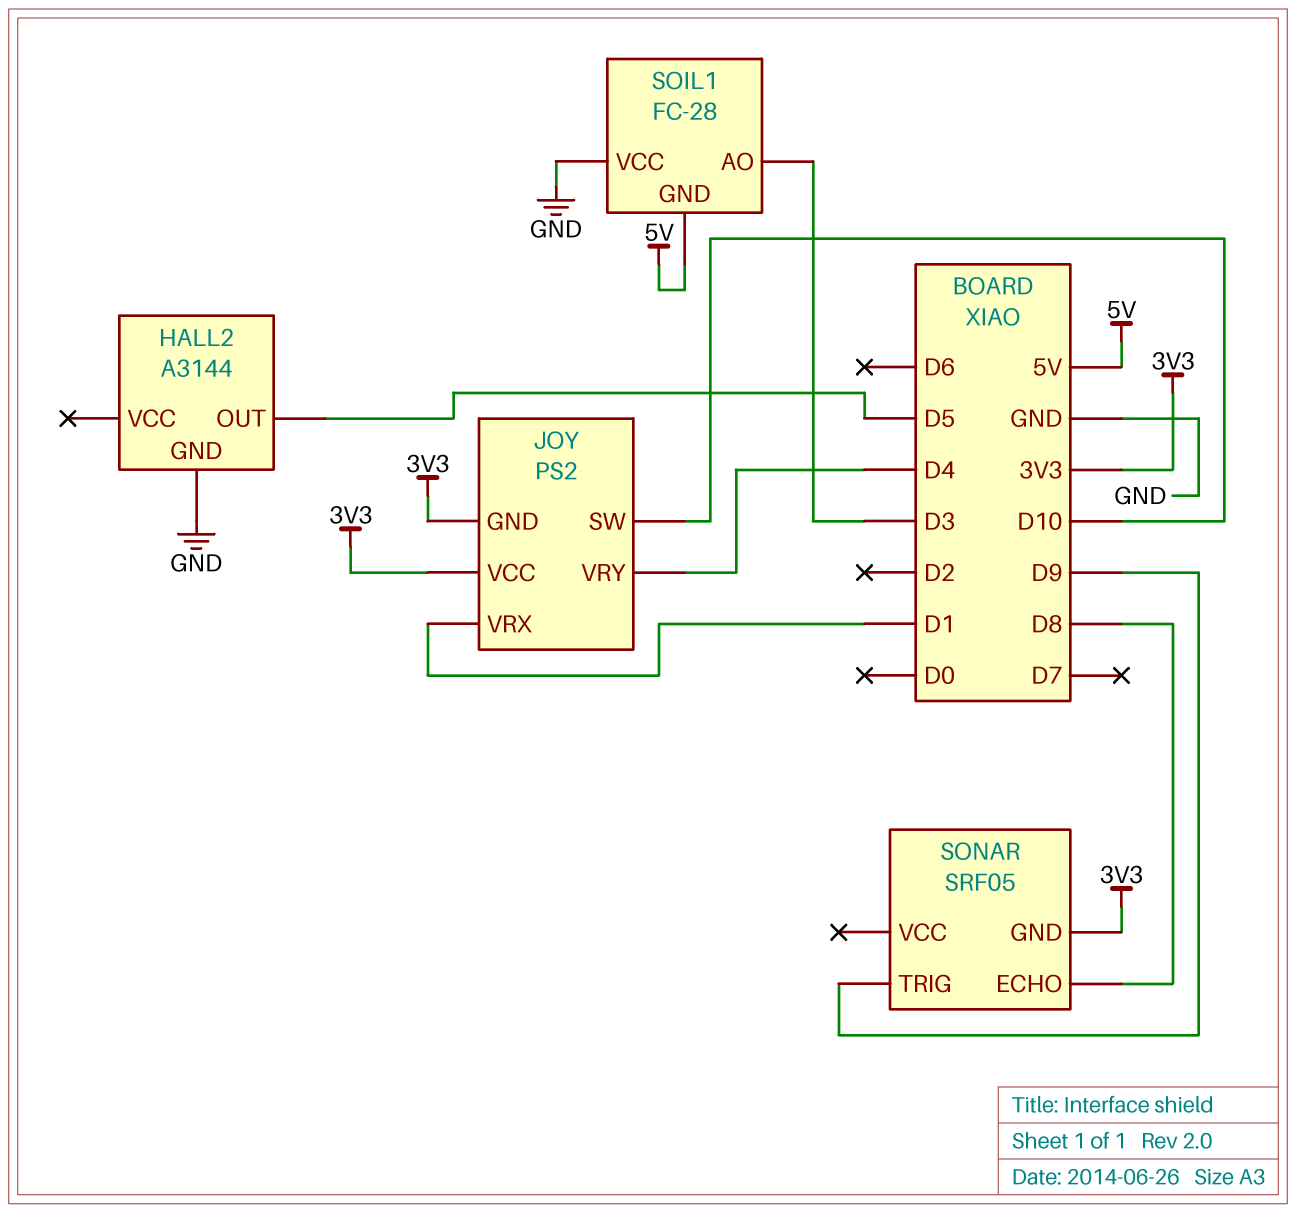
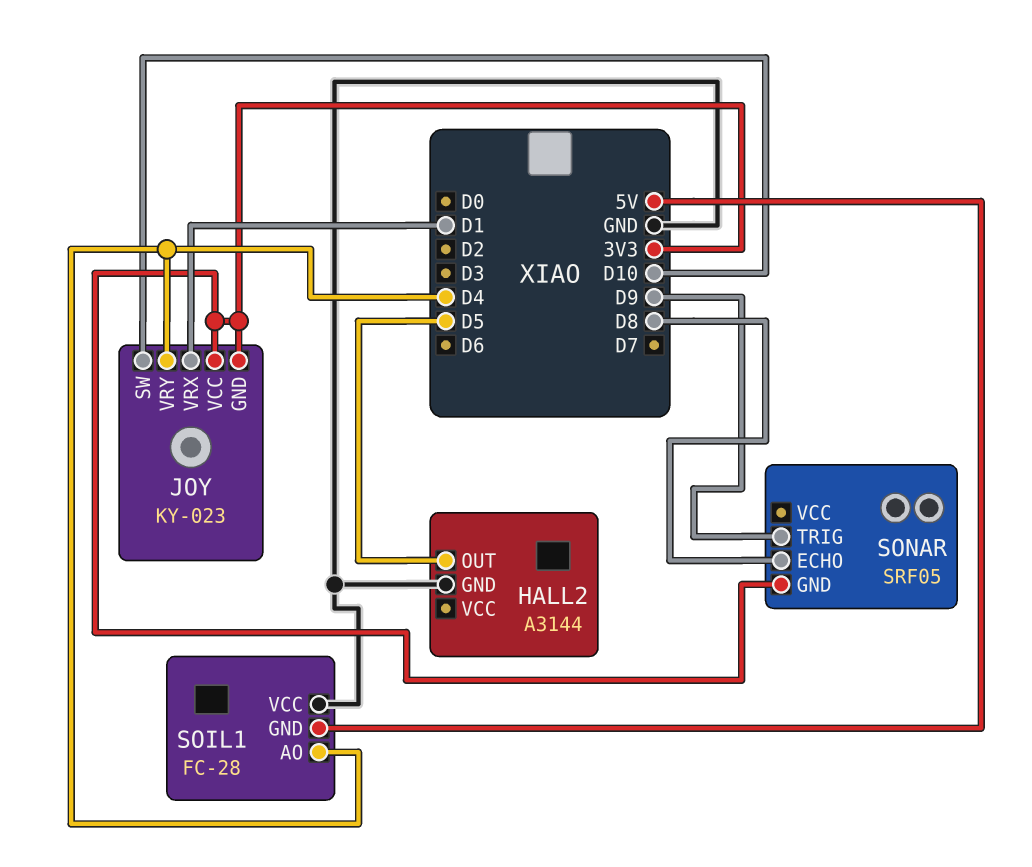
JOY: PS2 -> KY-023
SOIL1 pin AO: D3 -> D4

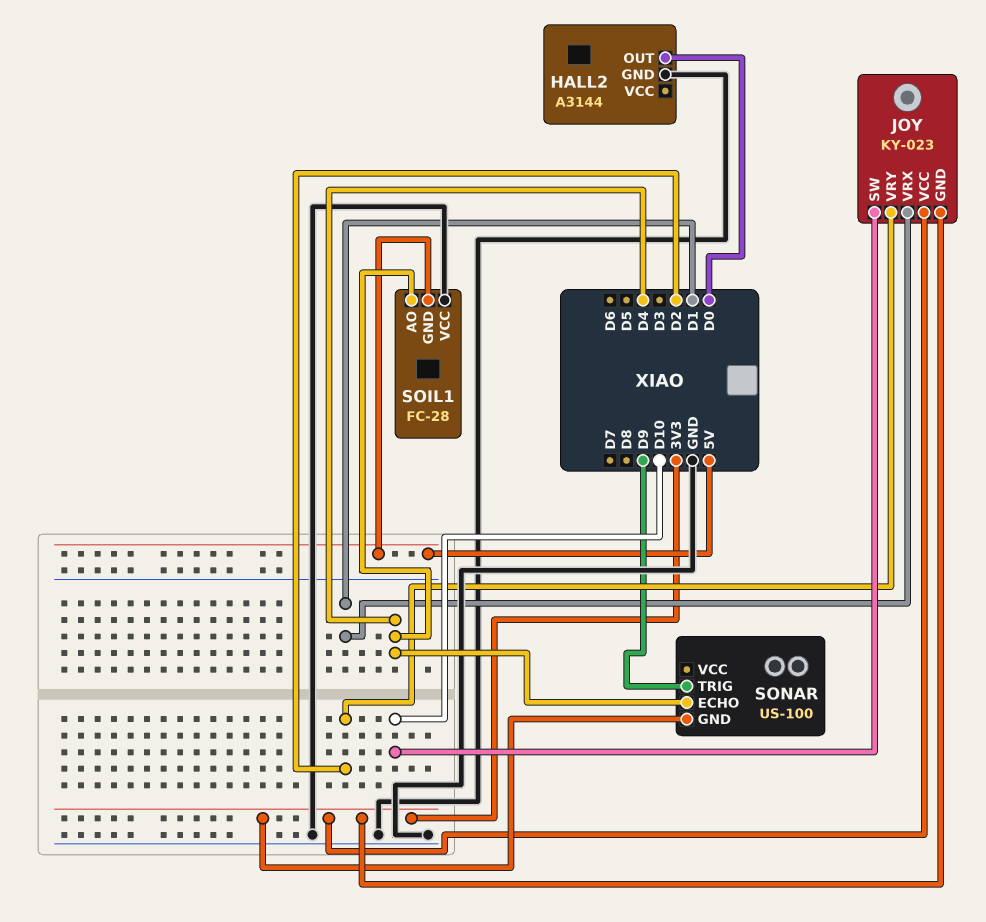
HALL2 pin OUT: D5 -> D0
JOY pin VRY: D4 -> D2
SONAR: SRF05 -> US-100
SONAR pin ECHO: D8 -> D4

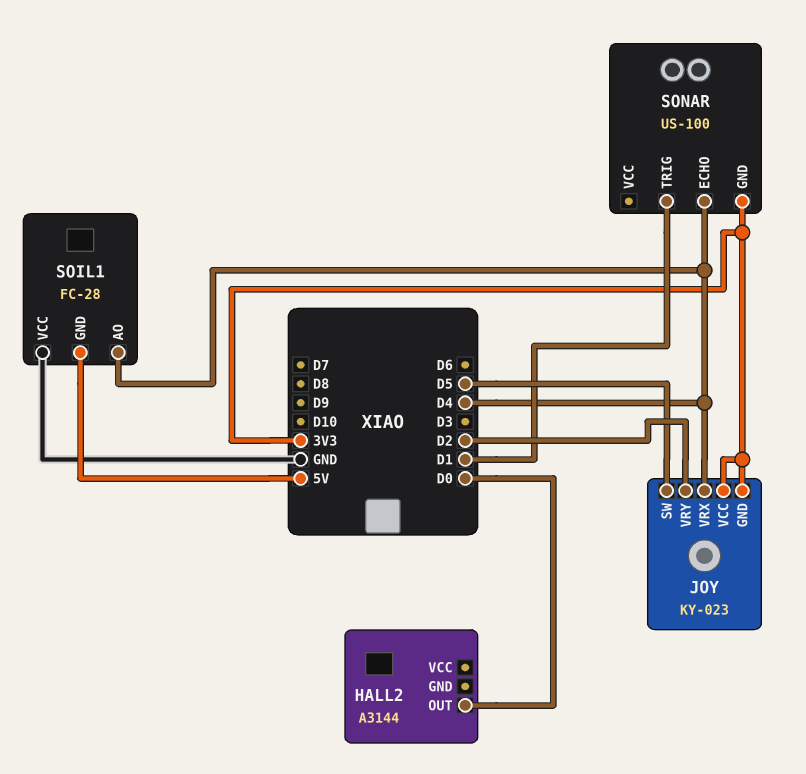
HALL2 pin GND: GND -> none
JOY pin SW: D10 -> D5
JOY pin VRX: D1 -> D4
SONAR pin TRIG: D9 -> D1

